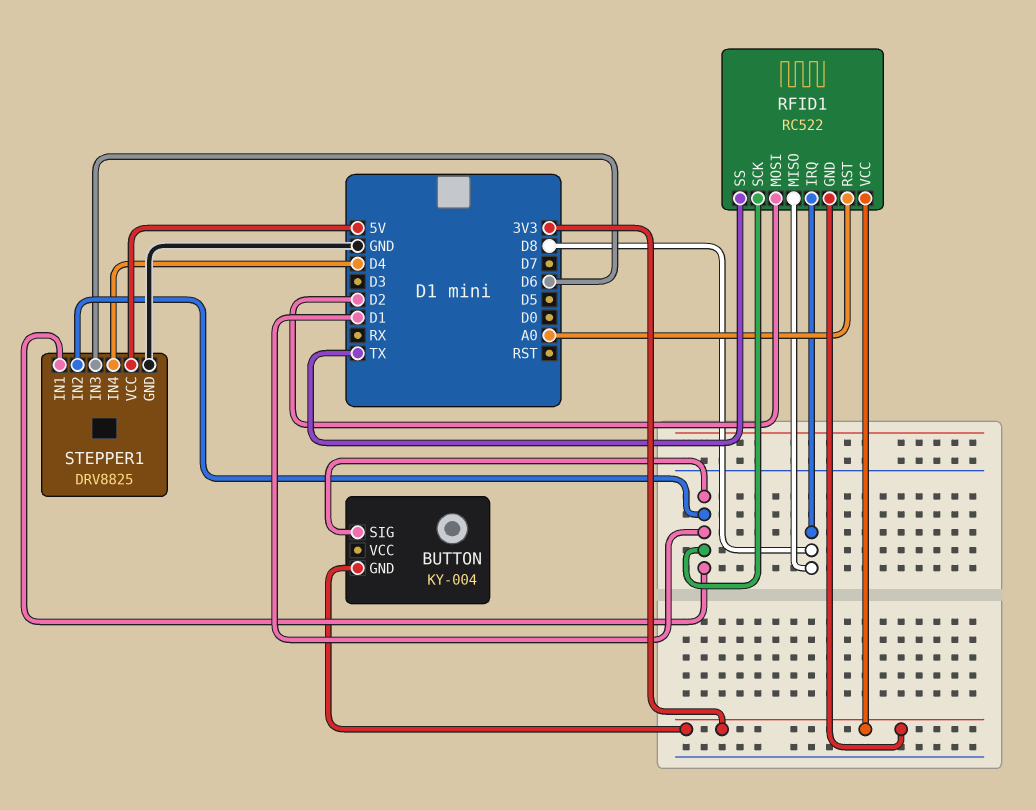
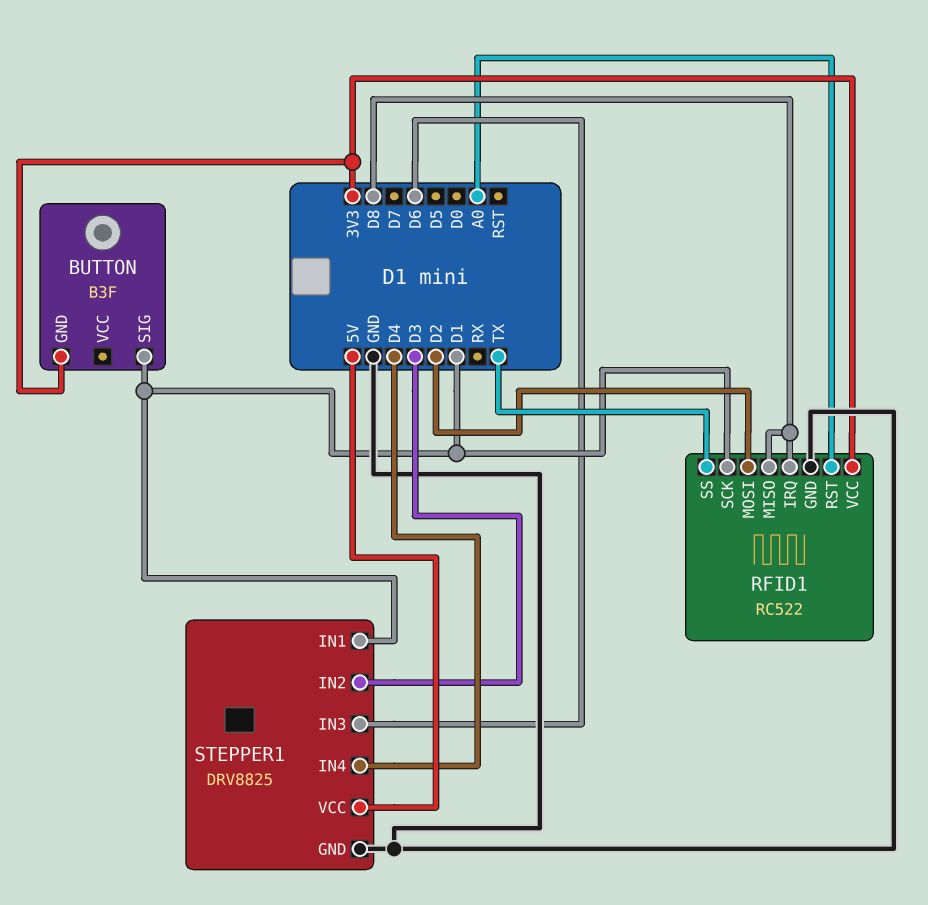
BUTTON: KY-004 -> B3F
RFID1 pin GND: 3V3 -> GND
STEPPER1 pin IN2: D1 -> D3

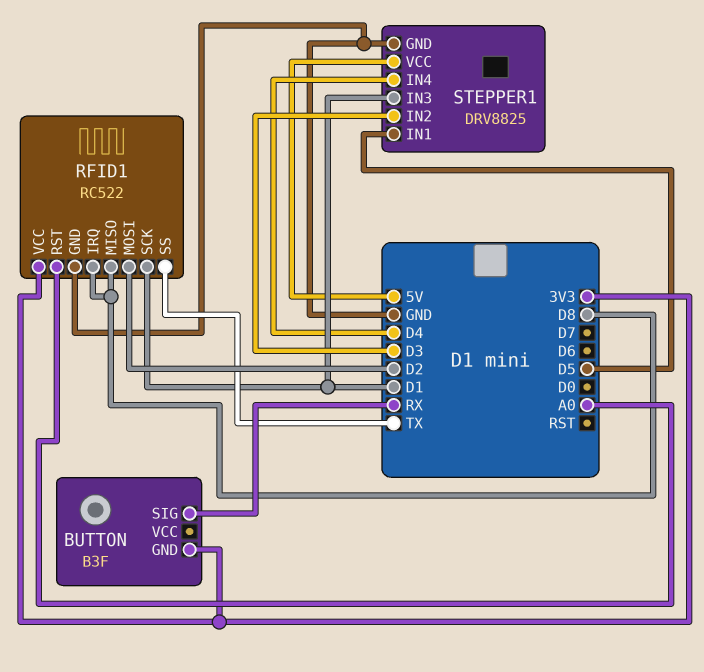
BUTTON pin SIG: D1 -> RX
STEPPER1 pin IN1: D1 -> D5
STEPPER1 pin IN3: D6 -> D1

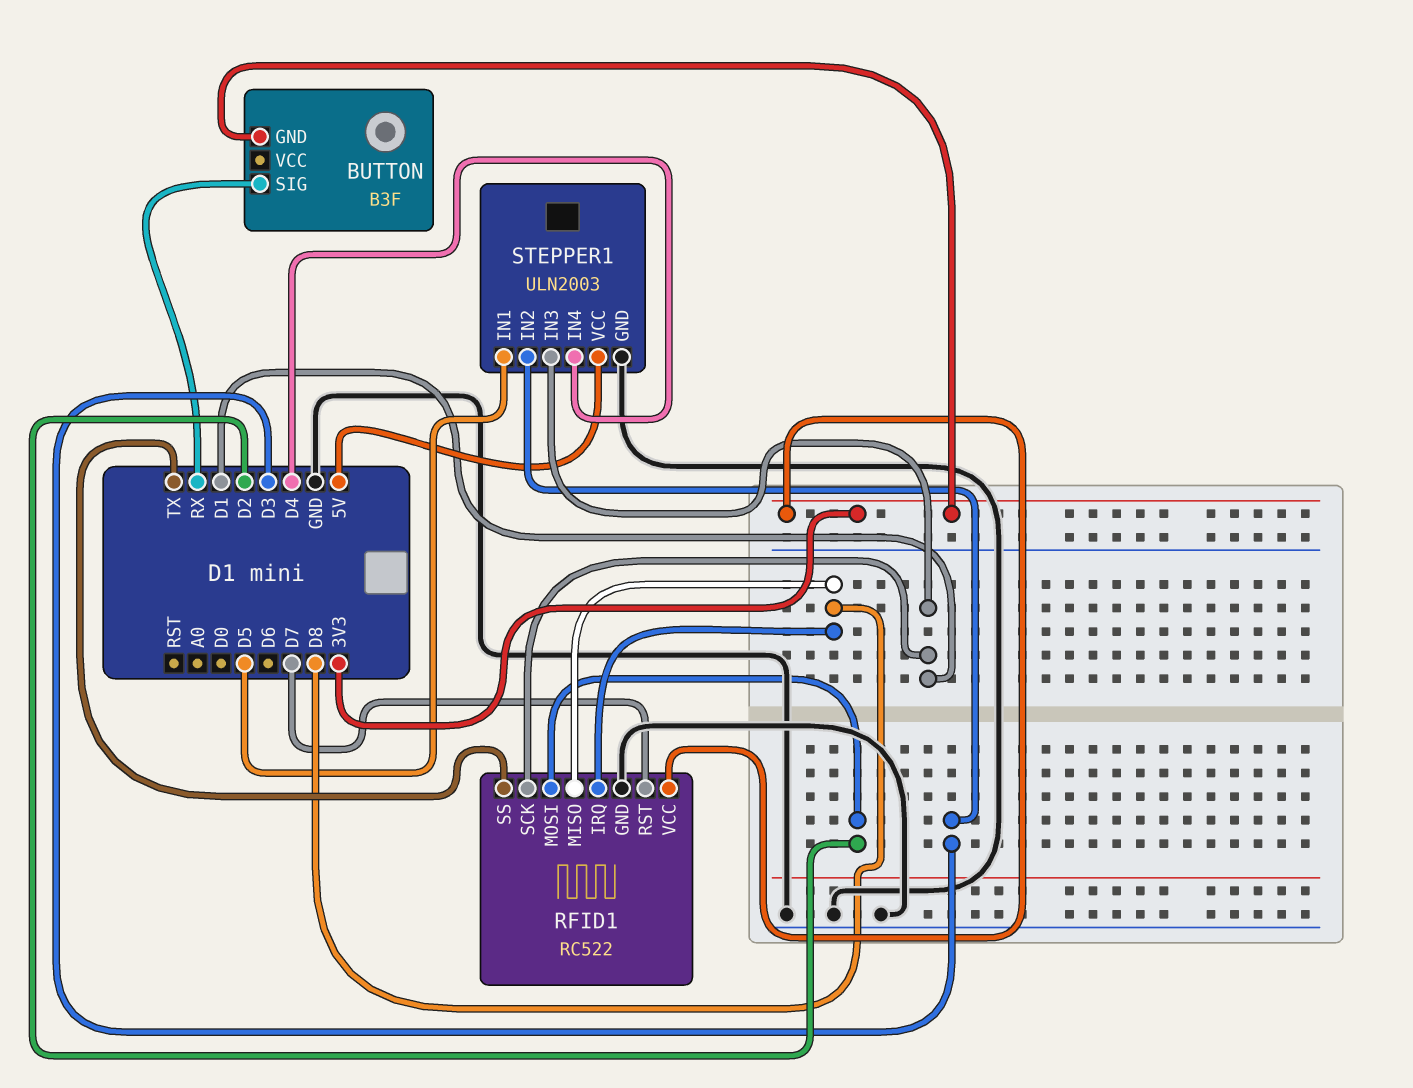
RFID1 pin RST: A0 -> D7
STEPPER1: DRV8825 -> ULN2003

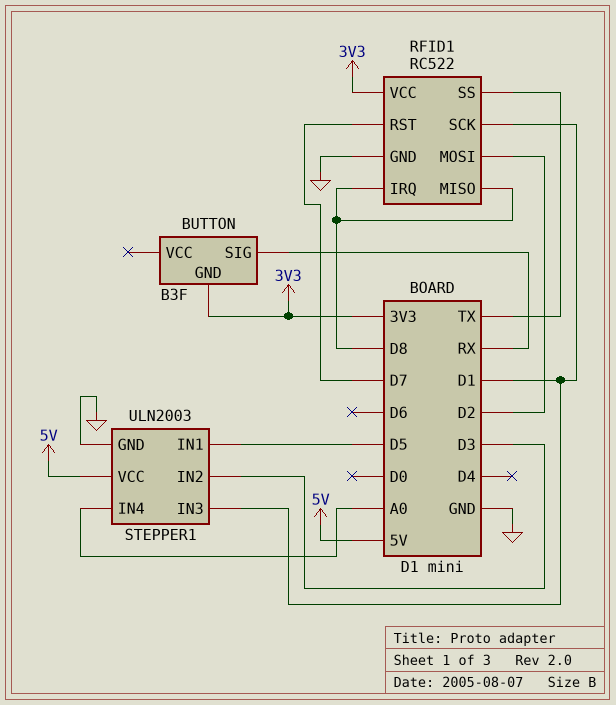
STEPPER1 pin IN4: D4 -> A0

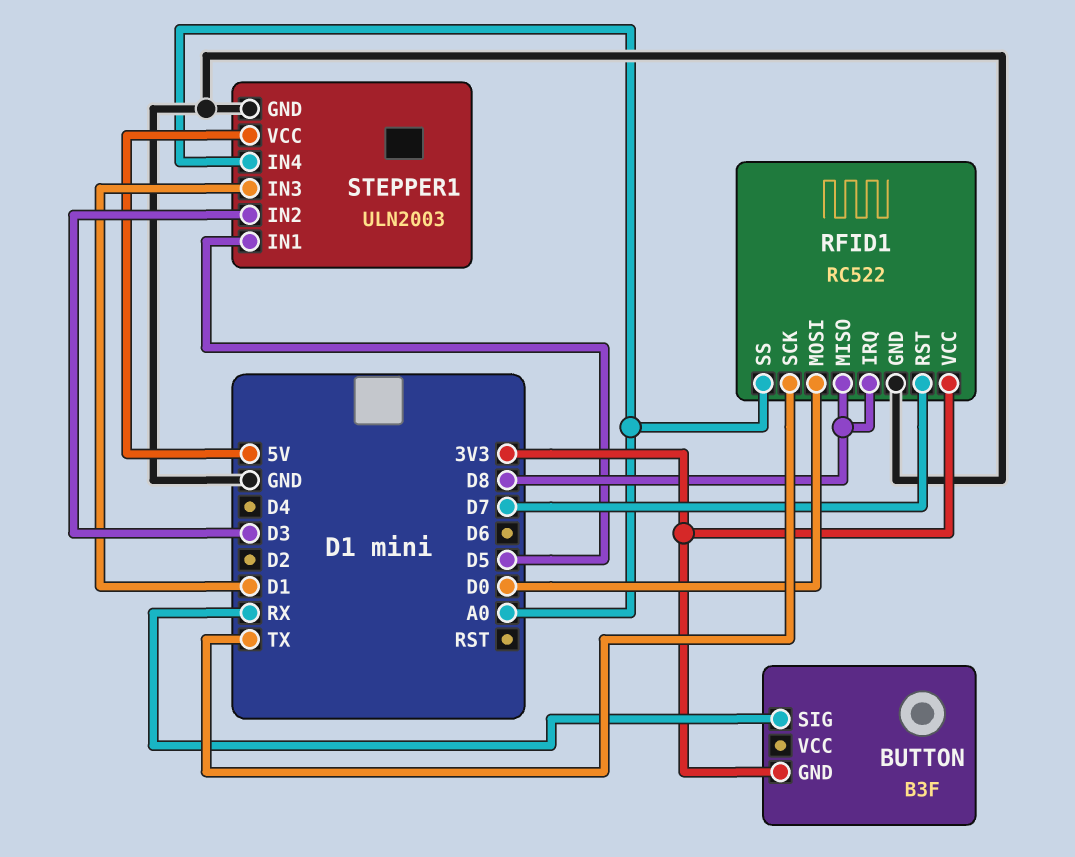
RFID1 pin MOSI: D2 -> D0
RFID1 pin SCK: D1 -> TX
RFID1 pin SS: TX -> A0

